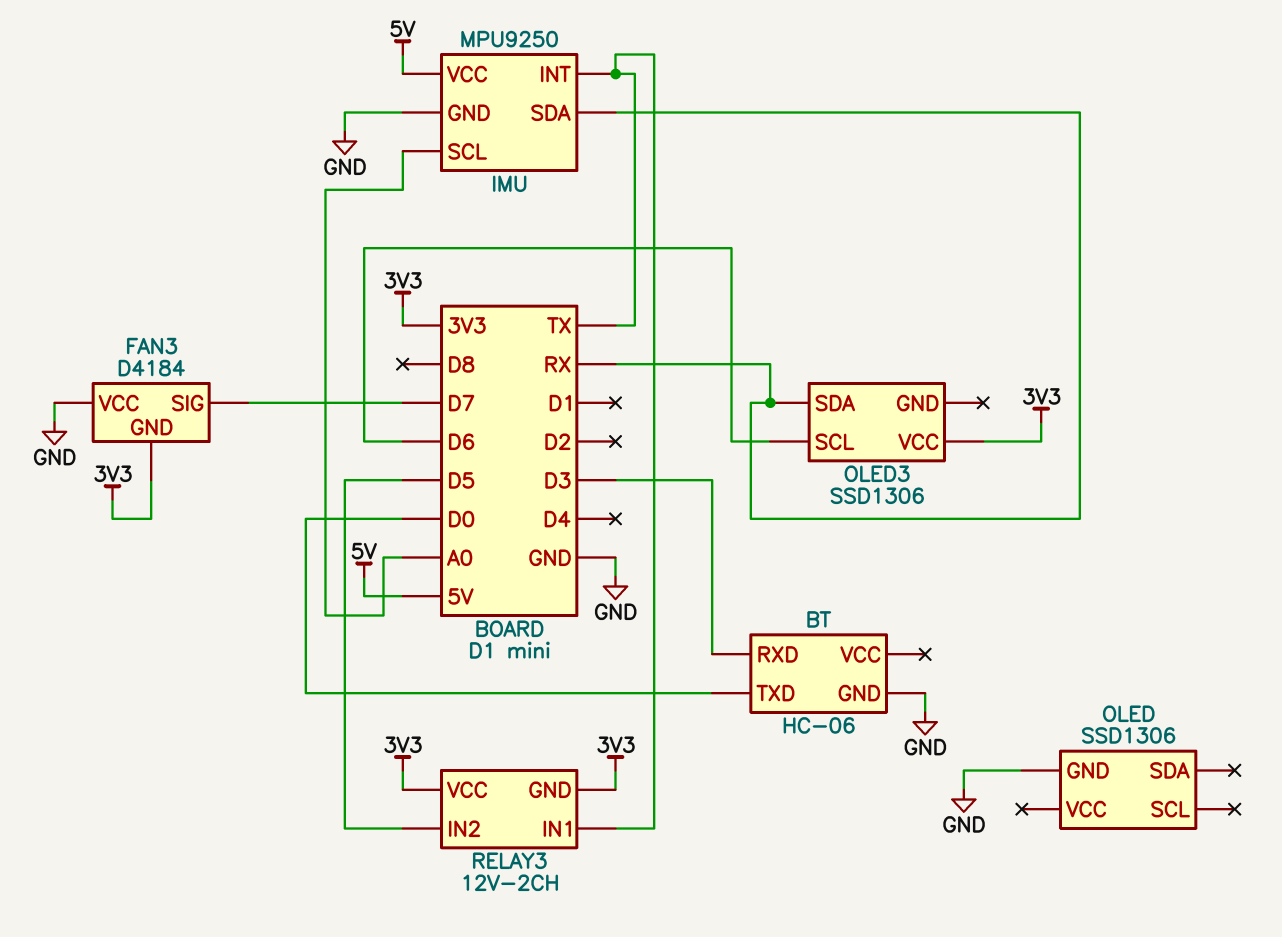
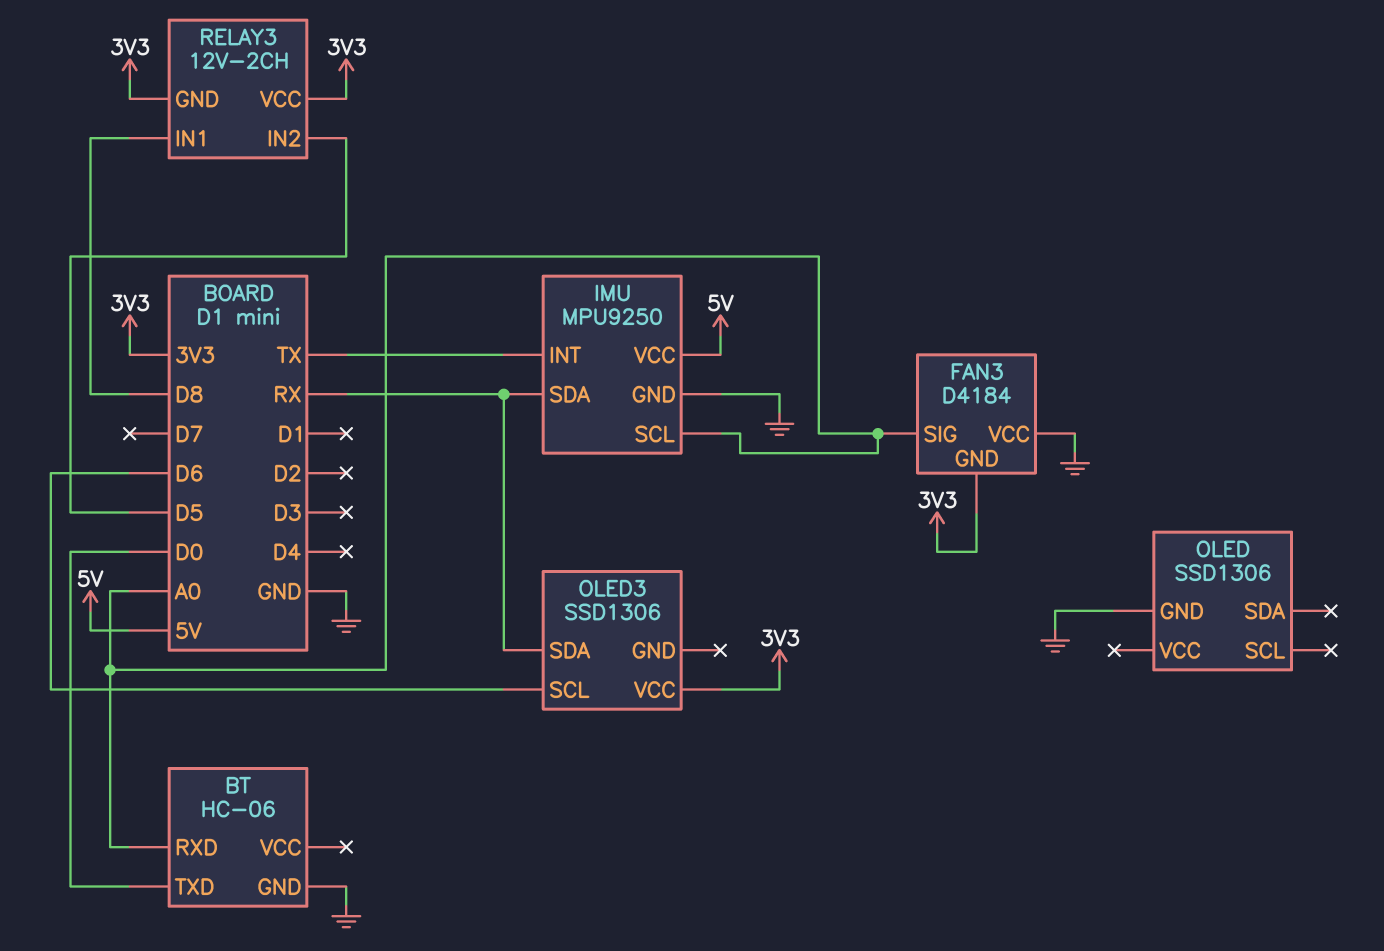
BT pin RXD: D3 -> A0
FAN3 pin SIG: D7 -> A0
RELAY3 pin IN1: TX -> D8

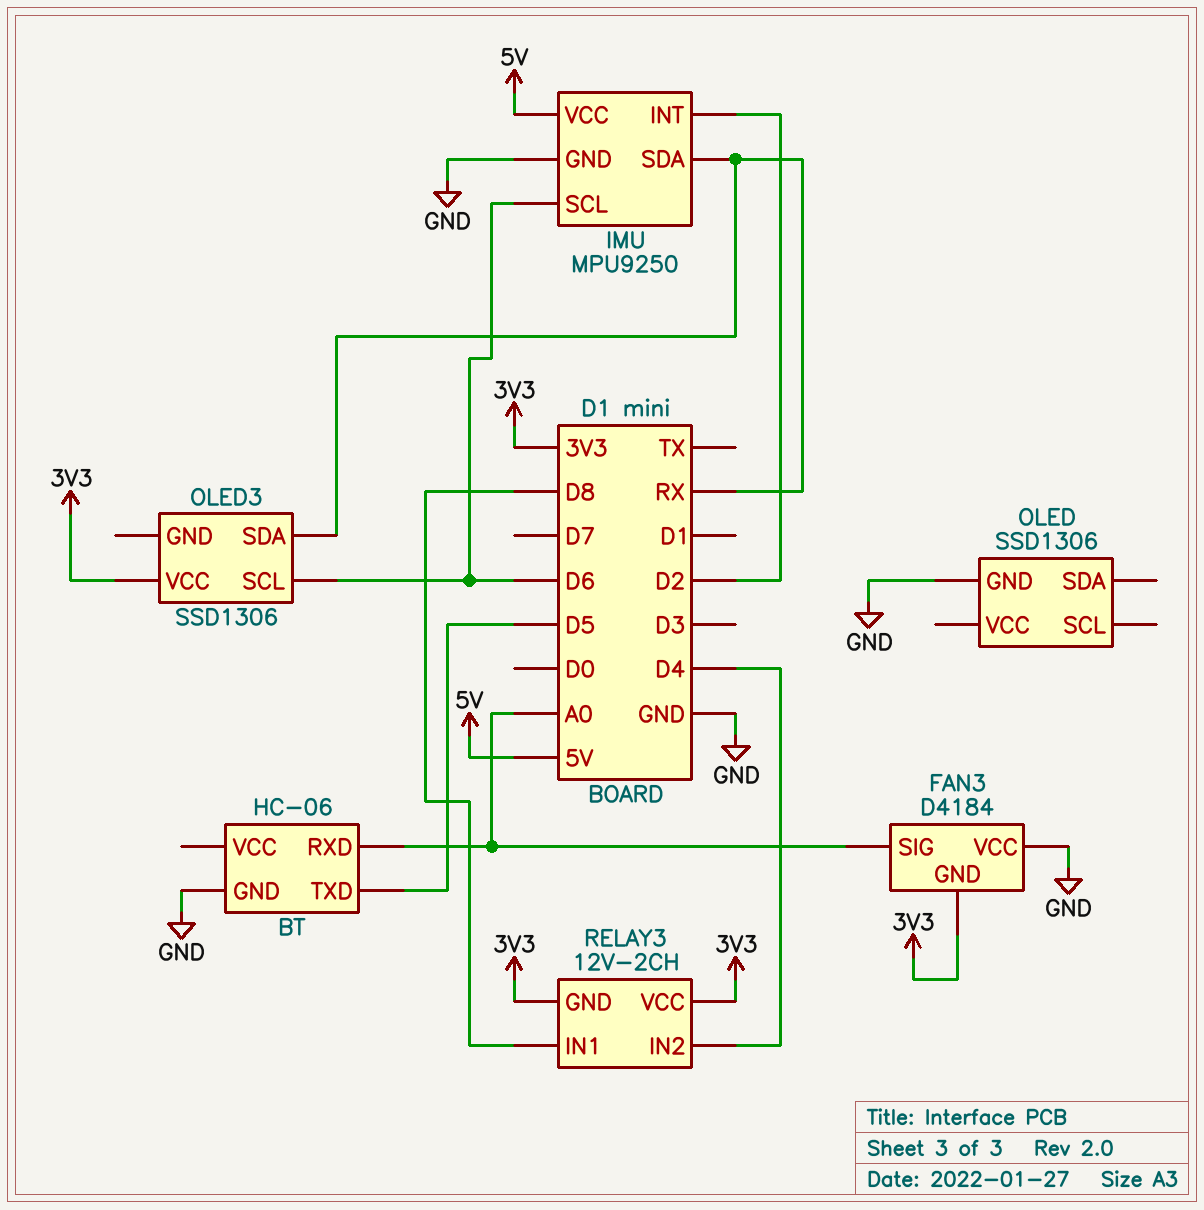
BT pin TXD: D0 -> D5
IMU pin INT: TX -> D2
IMU pin SCL: A0 -> D6
RELAY3 pin IN2: D5 -> D4

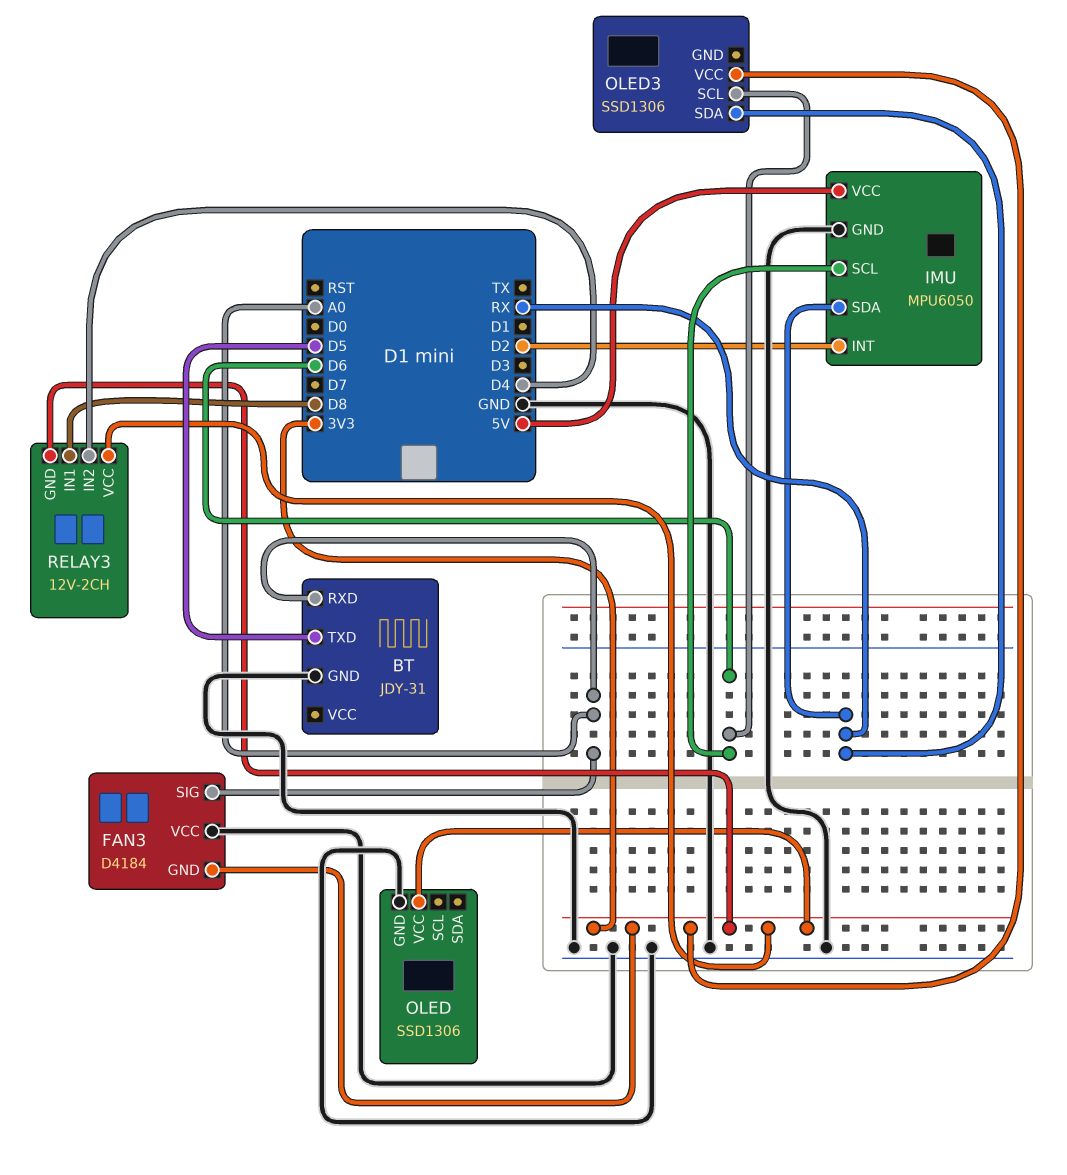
BT: HC-06 -> JDY-31
IMU: MPU9250 -> MPU6050
OLED pin VCC: none -> 3V3

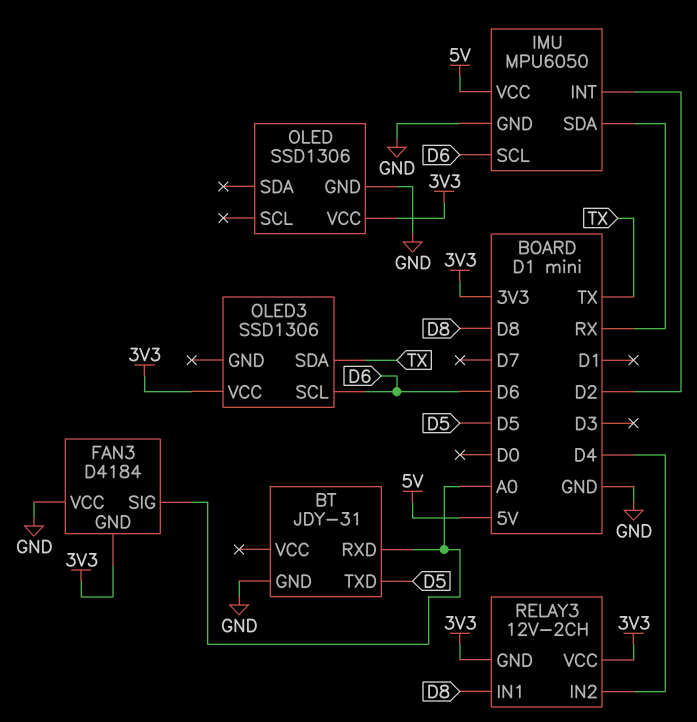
OLED3 pin SDA: RX -> TX

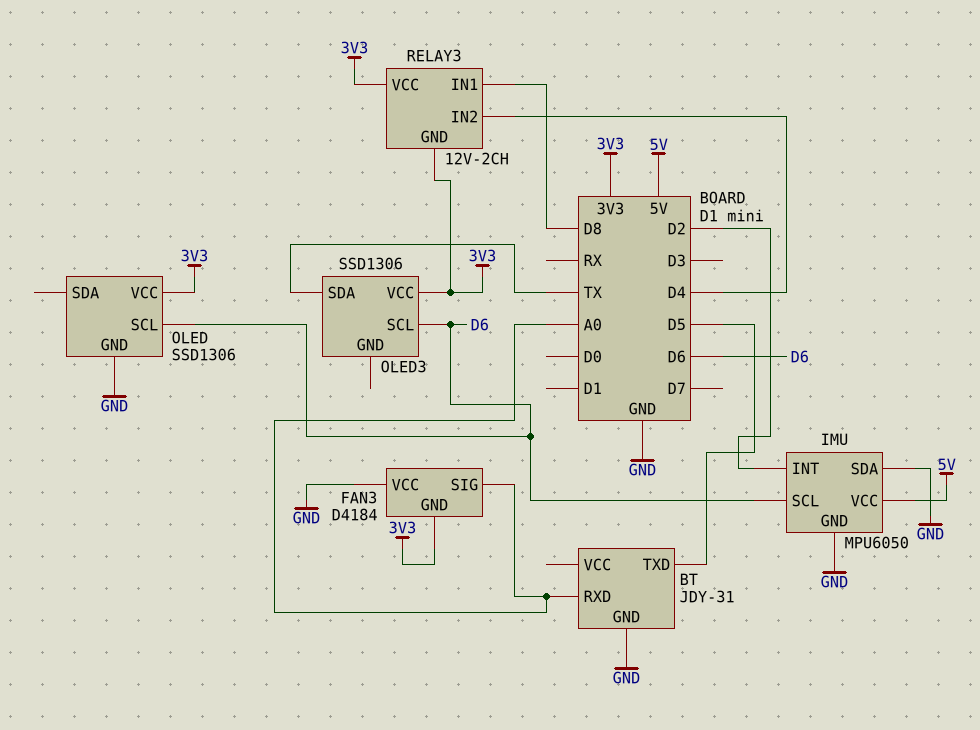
IMU pin SDA: RX -> GND
OLED pin SCL: none -> D6

